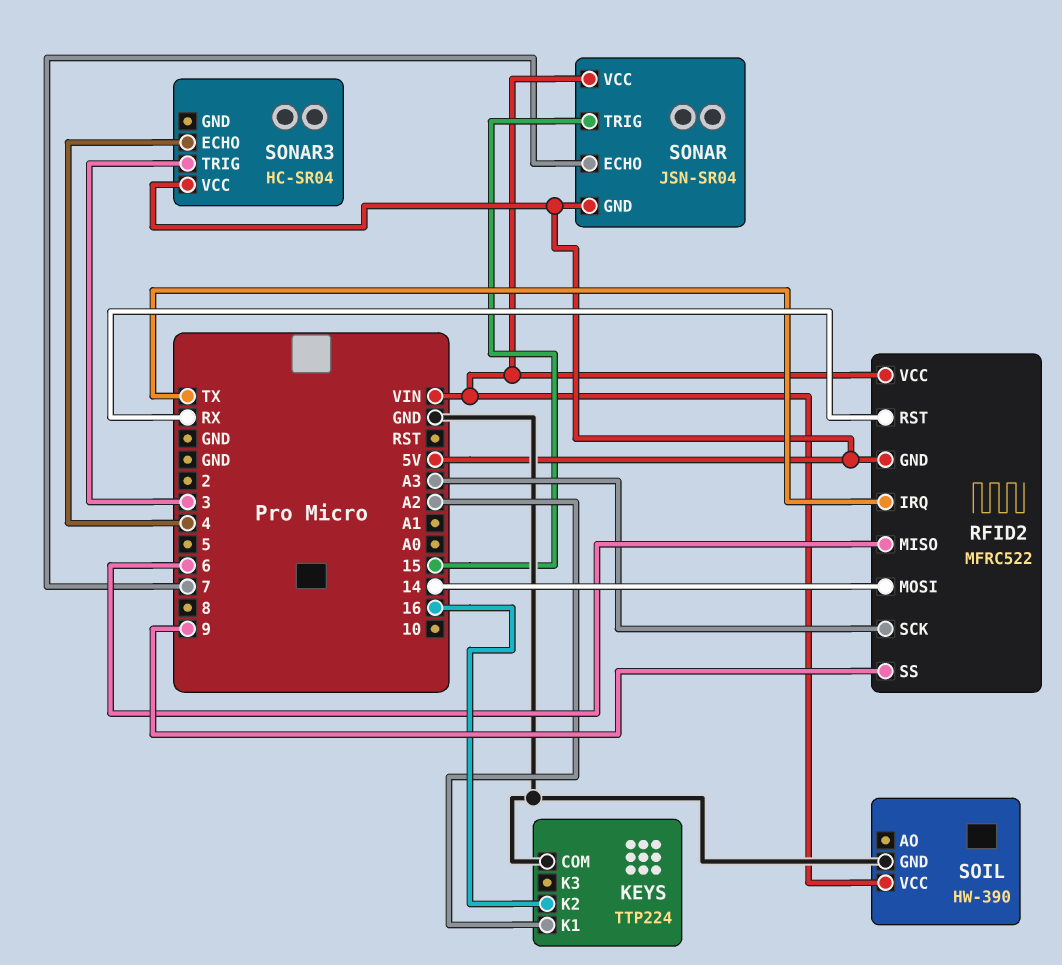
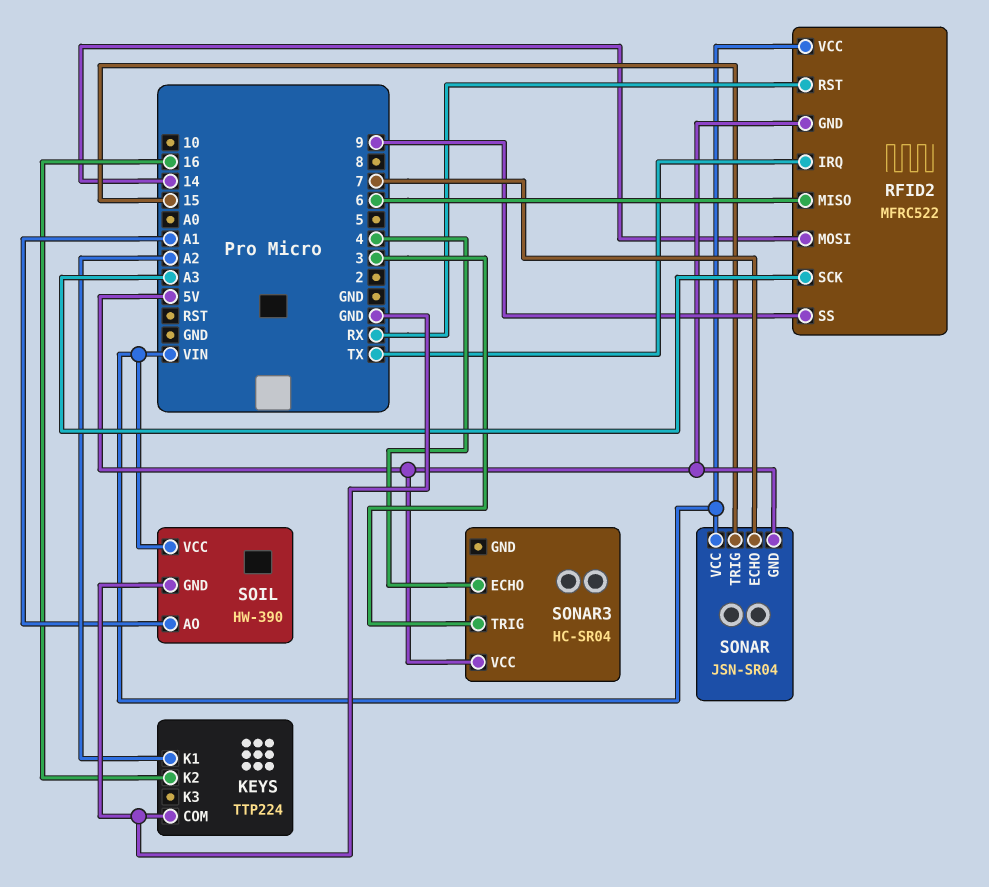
SOIL pin AO: none -> A1

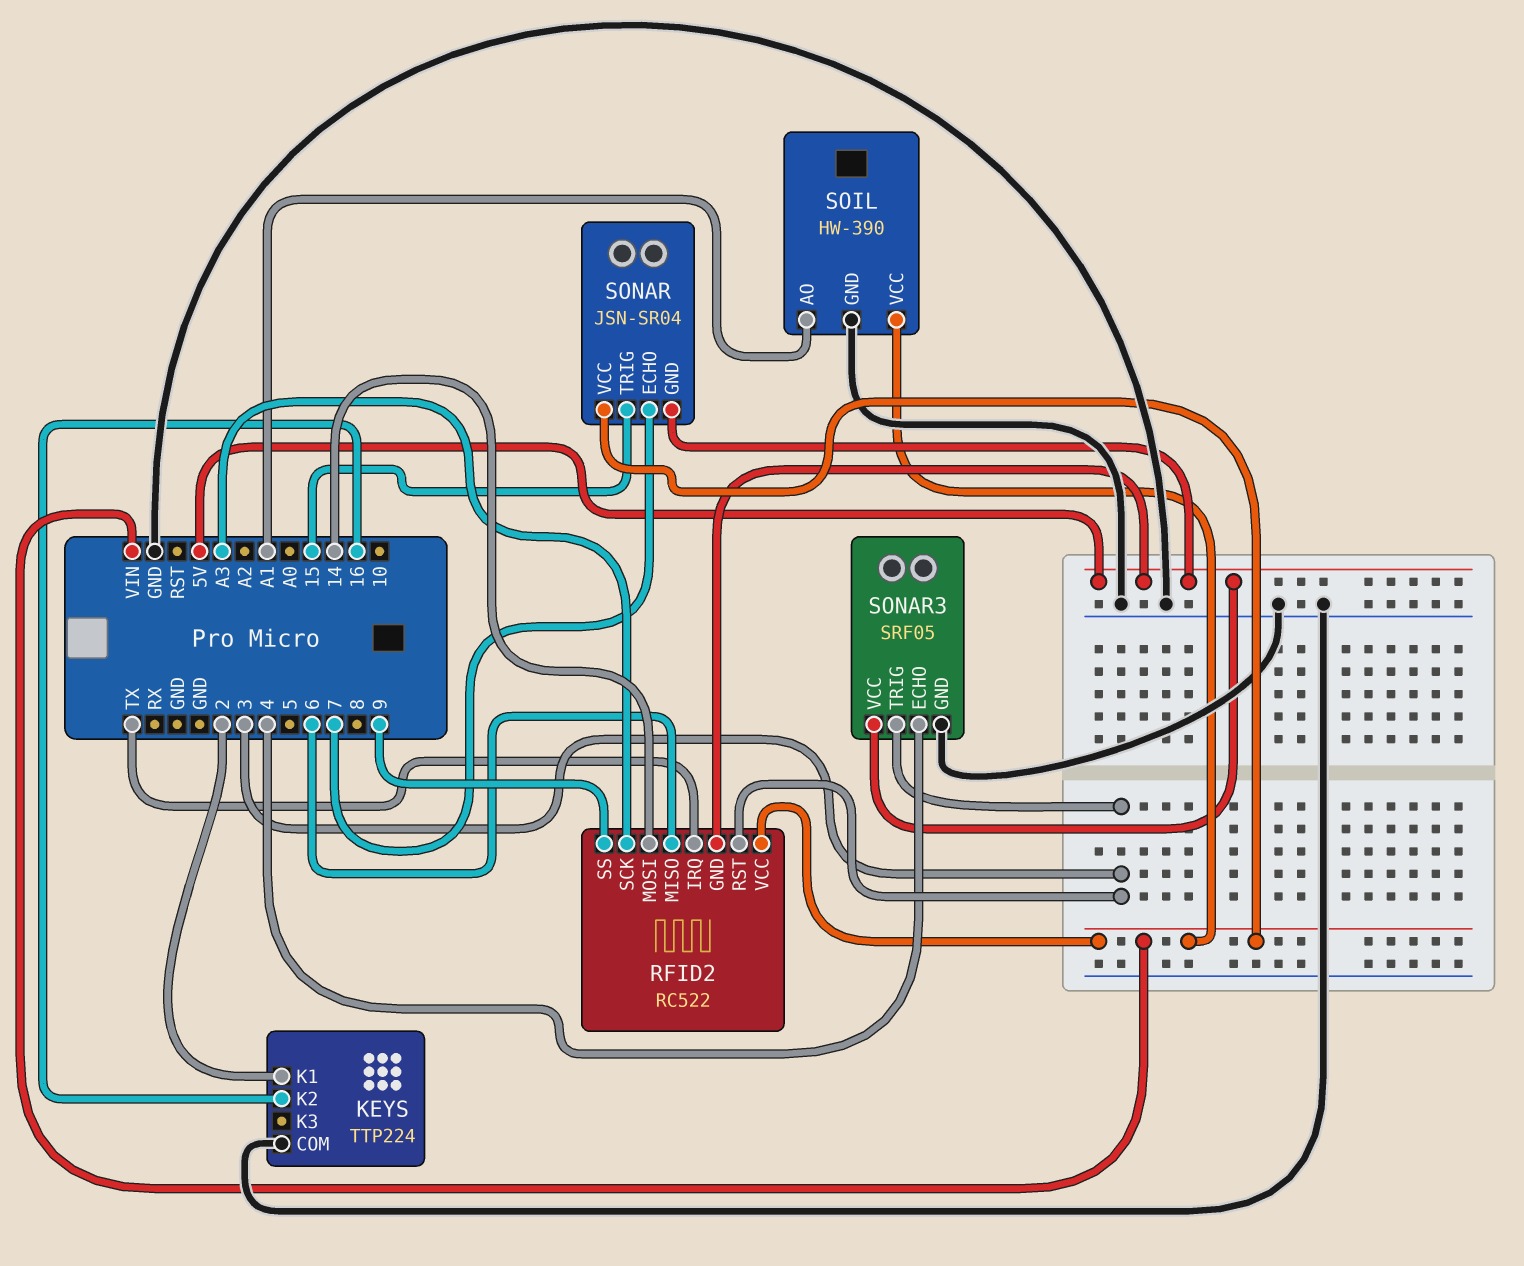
KEYS pin K1: A2 -> 2
RFID2: MFRC522 -> RC522
RFID2 pin RST: RX -> 3
SONAR3: HC-SR04 -> SRF05
SONAR3 pin GND: none -> GND

